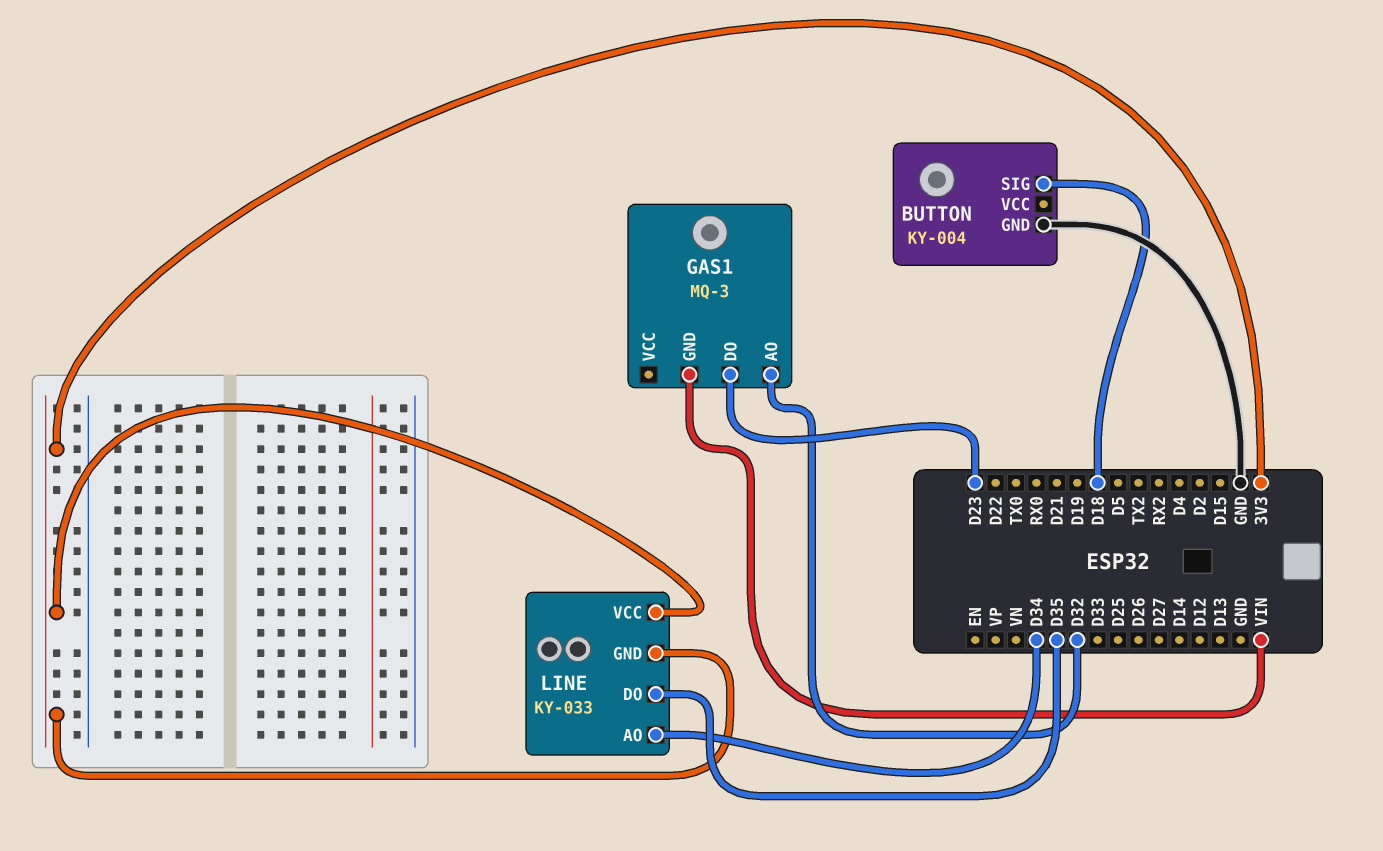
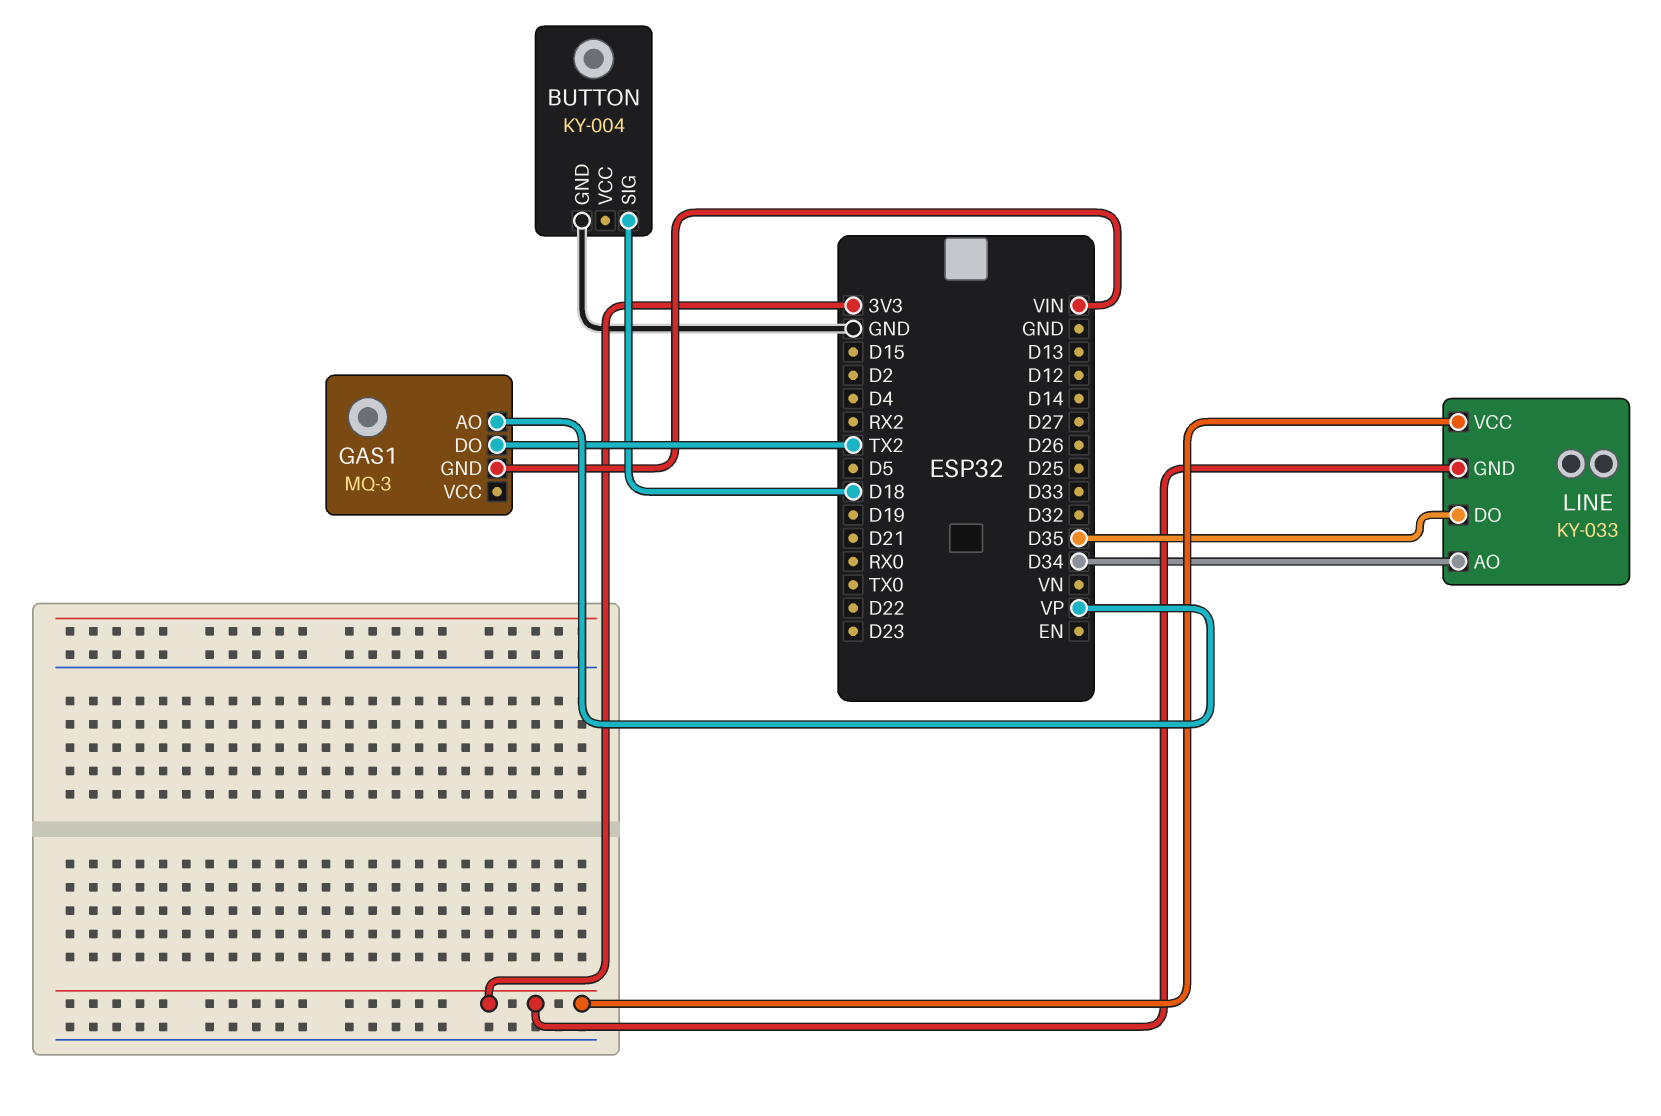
GAS1 pin AO: D32 -> VP
GAS1 pin DO: D23 -> TX2

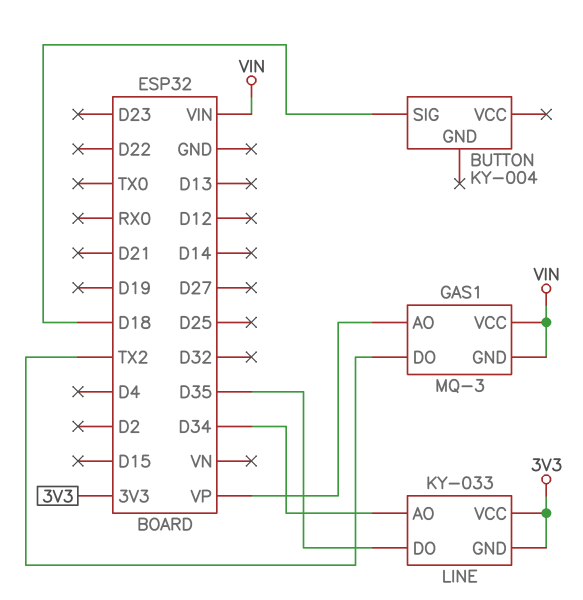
BUTTON pin GND: GND -> none
GAS1 pin VCC: none -> VIN

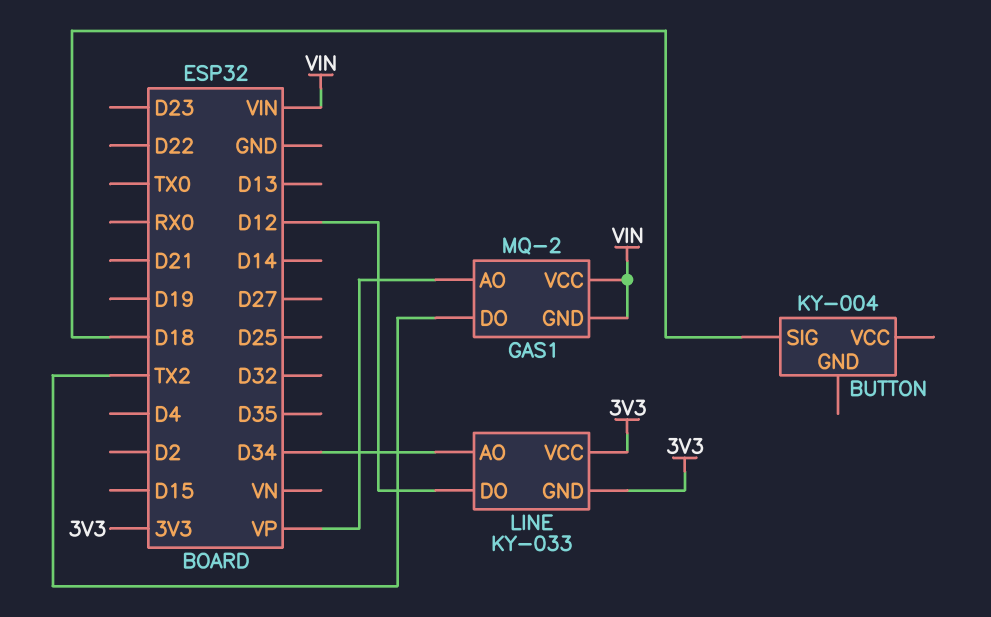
GAS1: MQ-3 -> MQ-2
LINE pin DO: D35 -> D12

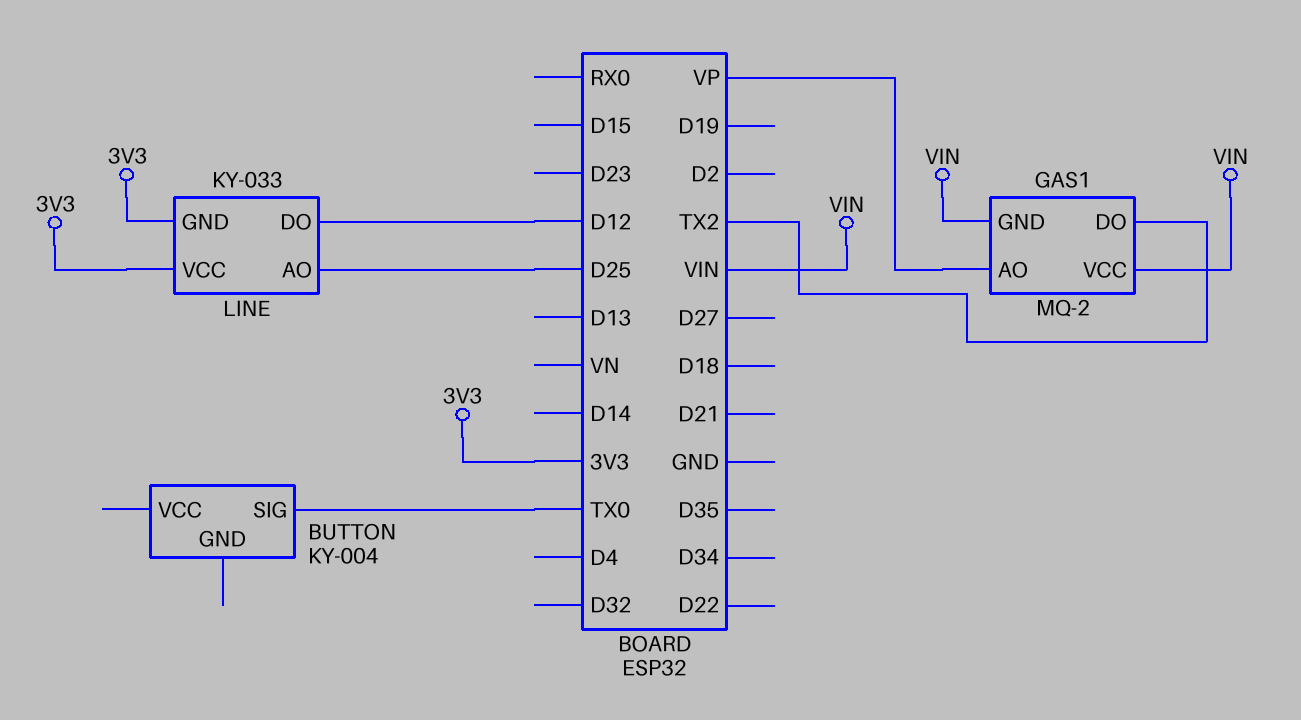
BUTTON pin SIG: D18 -> TX0
LINE pin AO: D34 -> D25

